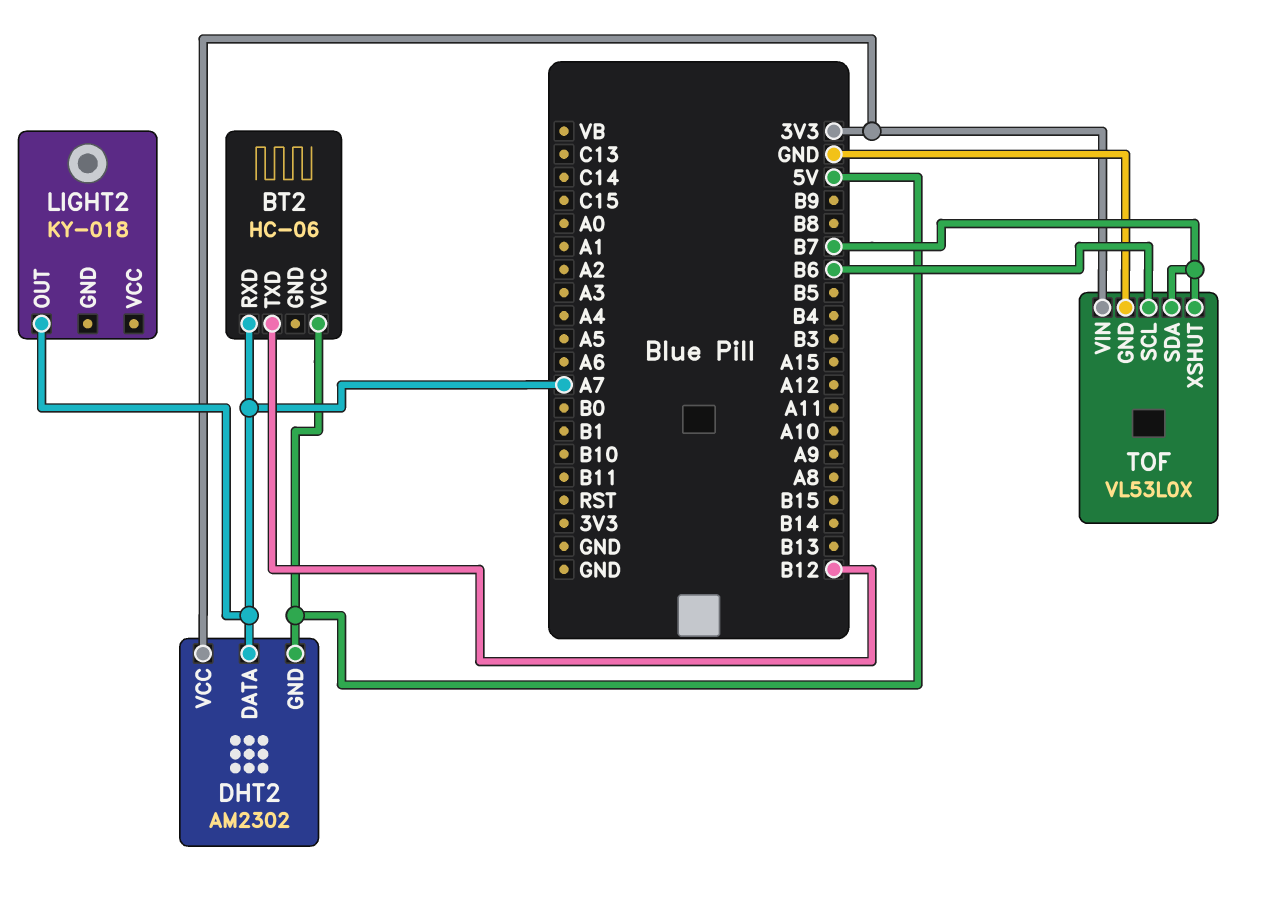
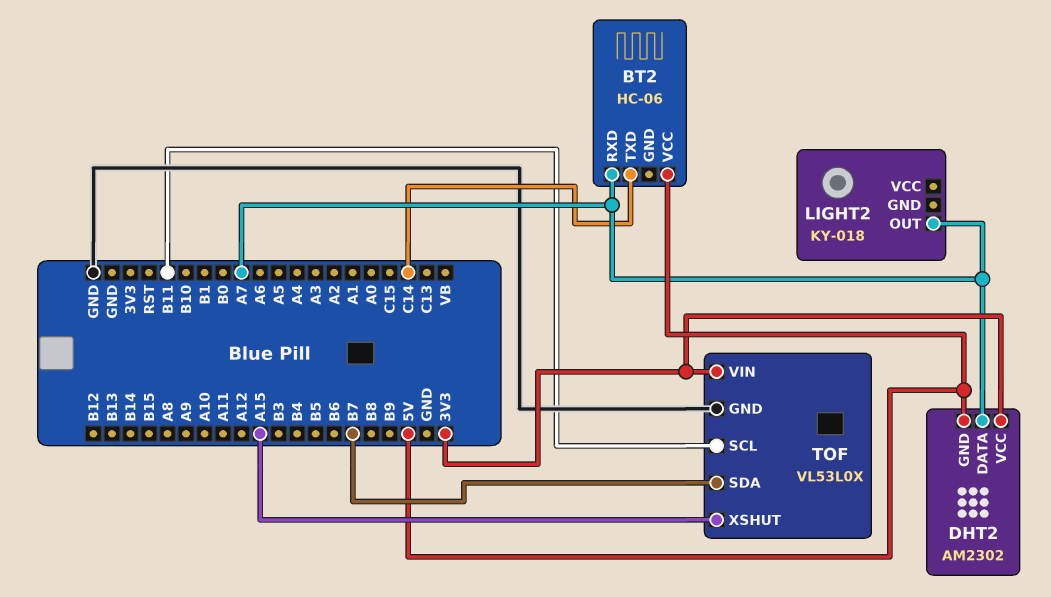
BT2 pin TXD: B12 -> C14
TOF pin SCL: B6 -> B11
TOF pin XSHUT: B7 -> A15

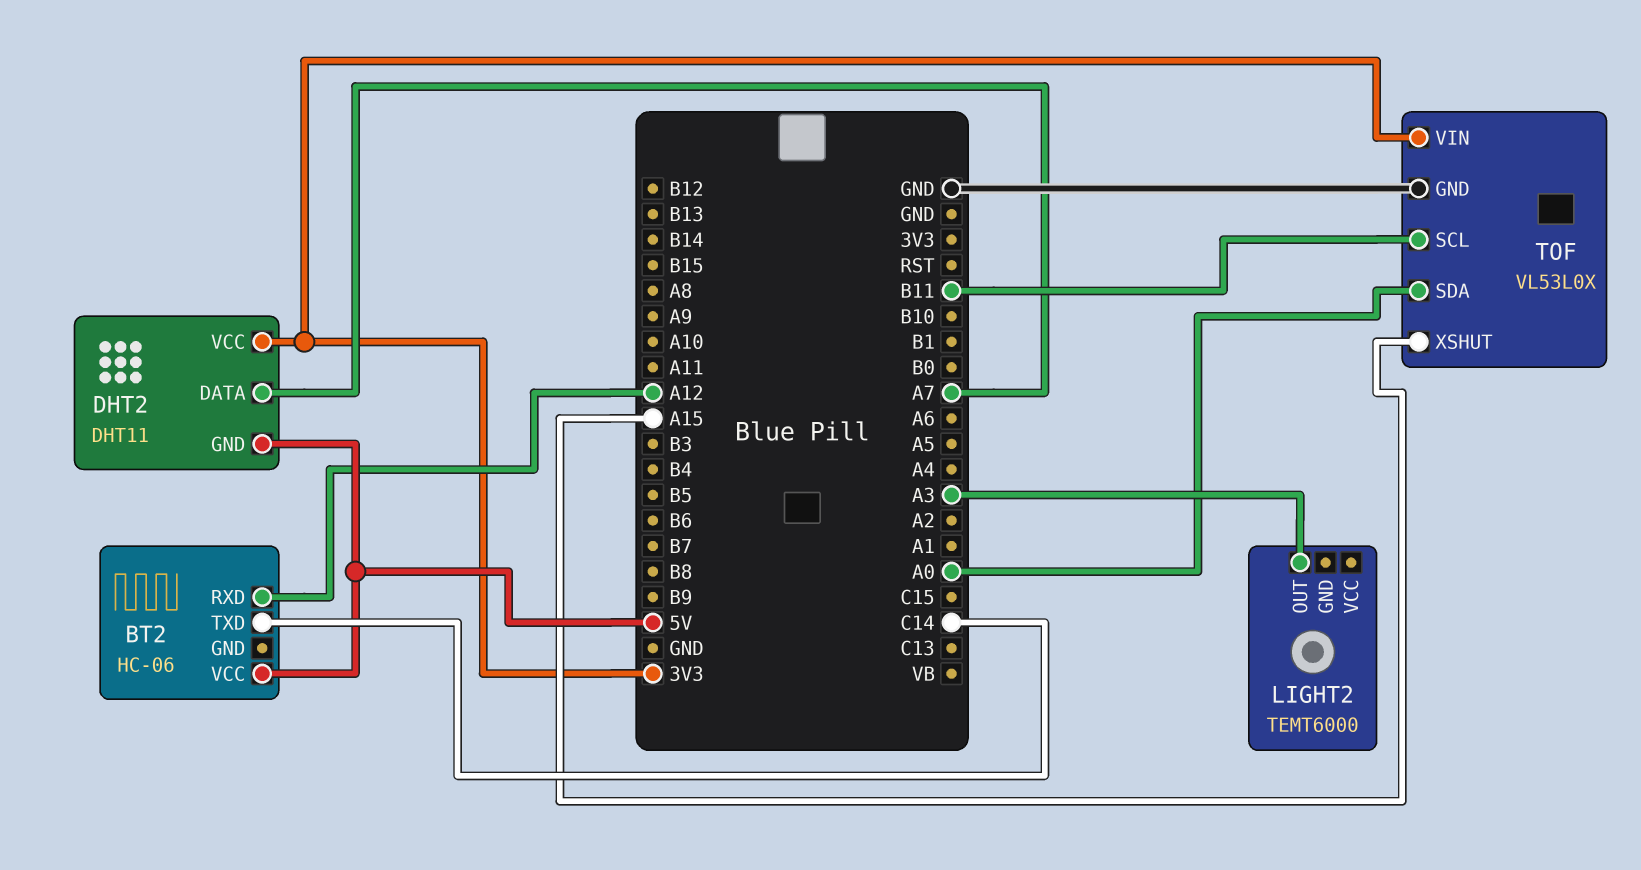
BT2 pin RXD: A7 -> A12
DHT2: AM2302 -> DHT11
LIGHT2: KY-018 -> TEMT6000
LIGHT2 pin OUT: A7 -> A3
TOF pin SDA: B7 -> A0

